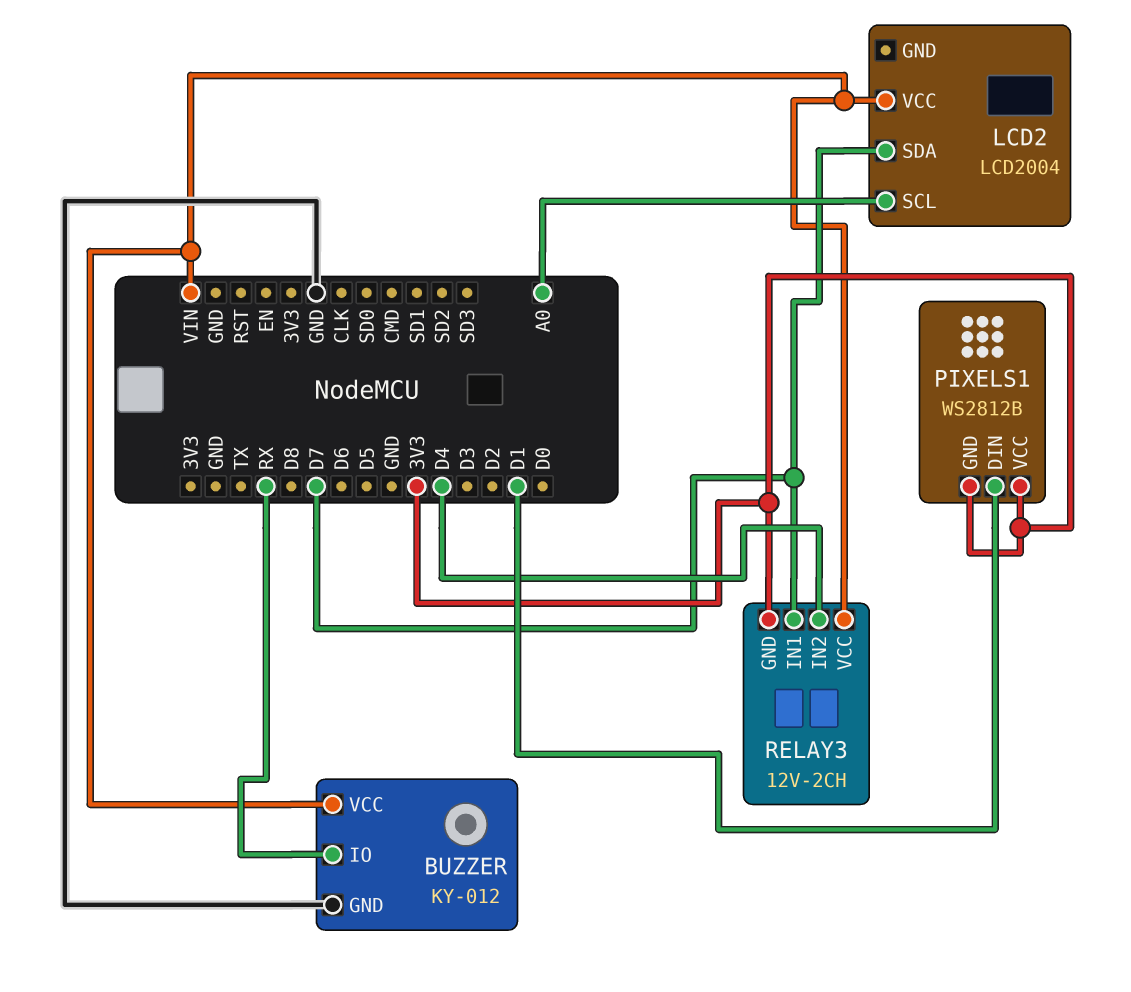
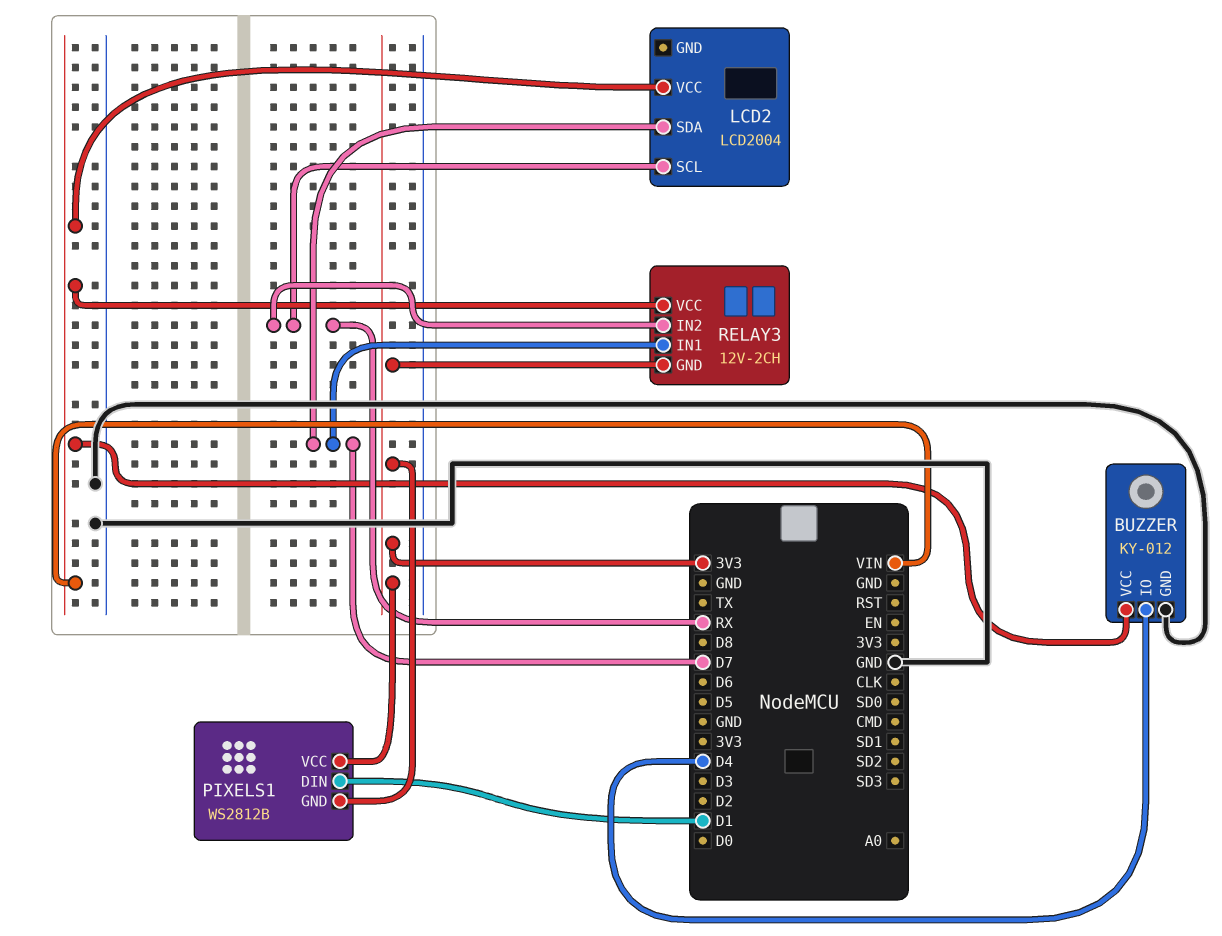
BUZZER pin IO: RX -> D4
LCD2 pin SCL: A0 -> RX
RELAY3 pin IN2: D4 -> RX

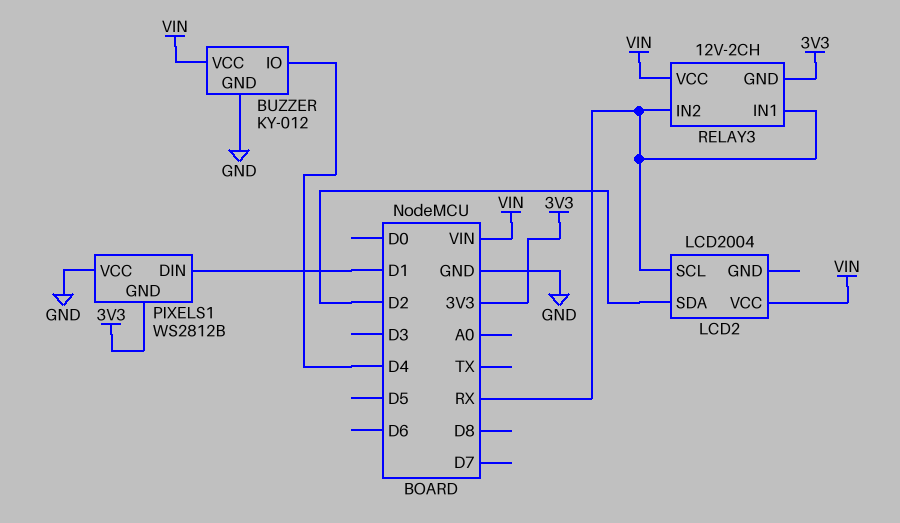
LCD2 pin SDA: D7 -> D2
PIXELS1 pin VCC: 3V3 -> GND
RELAY3 pin IN1: D7 -> RX

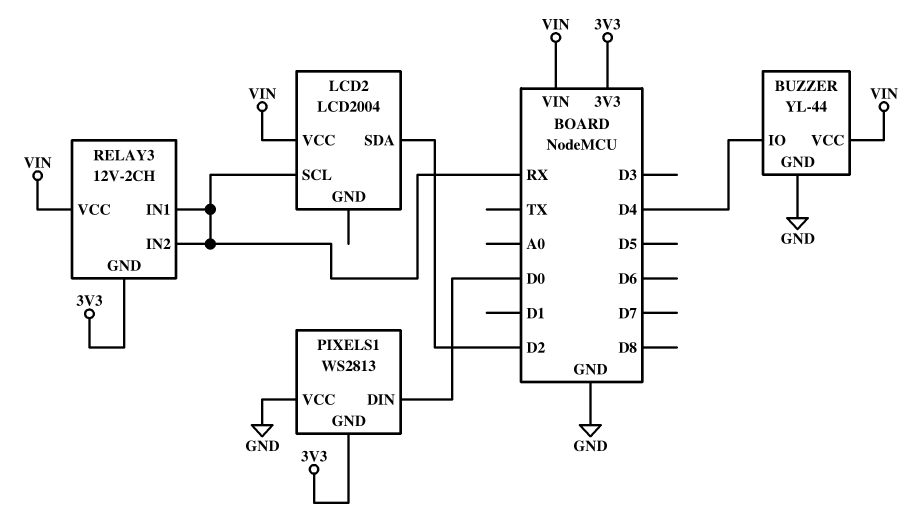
BUZZER: KY-012 -> YL-44
PIXELS1: WS2812B -> WS2813
PIXELS1 pin DIN: D1 -> D0

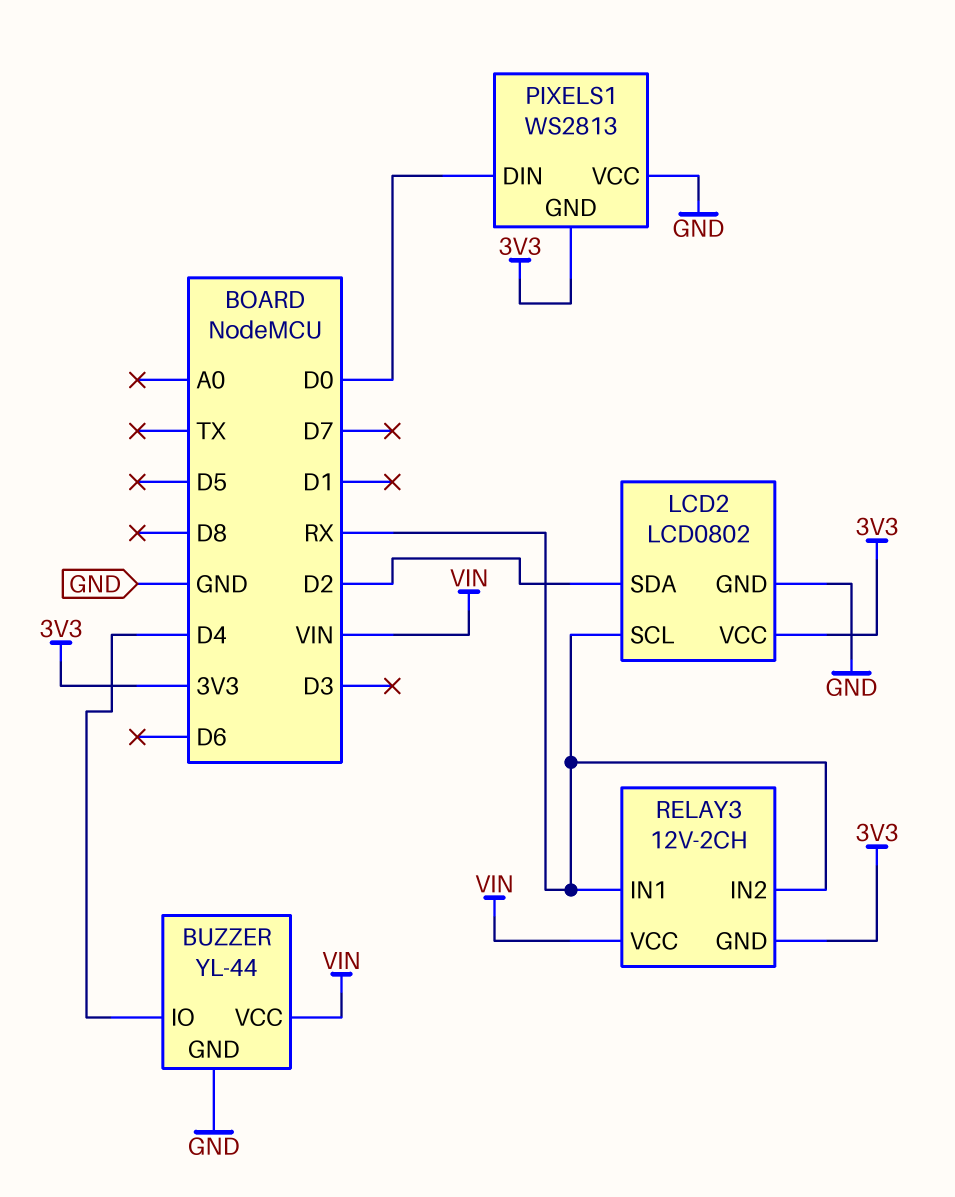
LCD2: LCD2004 -> LCD0802
LCD2 pin GND: none -> GND
LCD2 pin VCC: VIN -> 3V3

